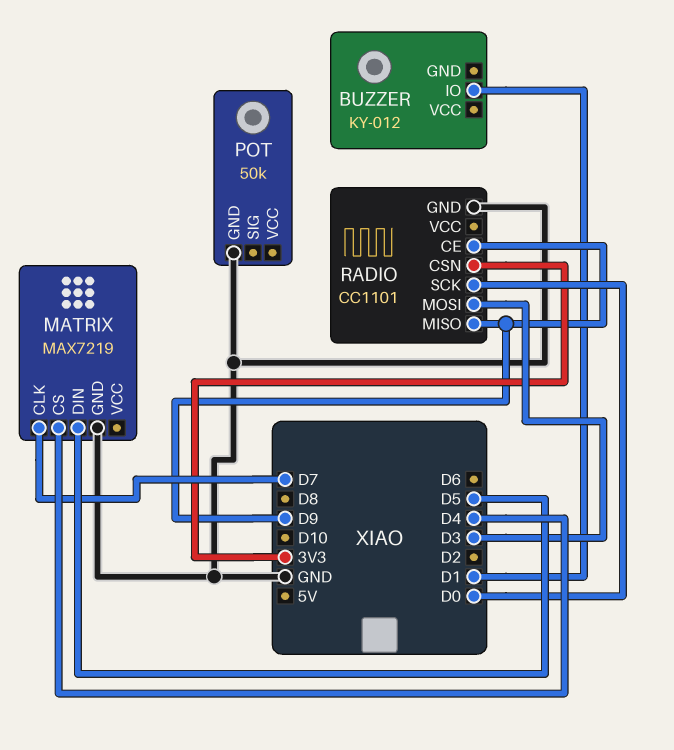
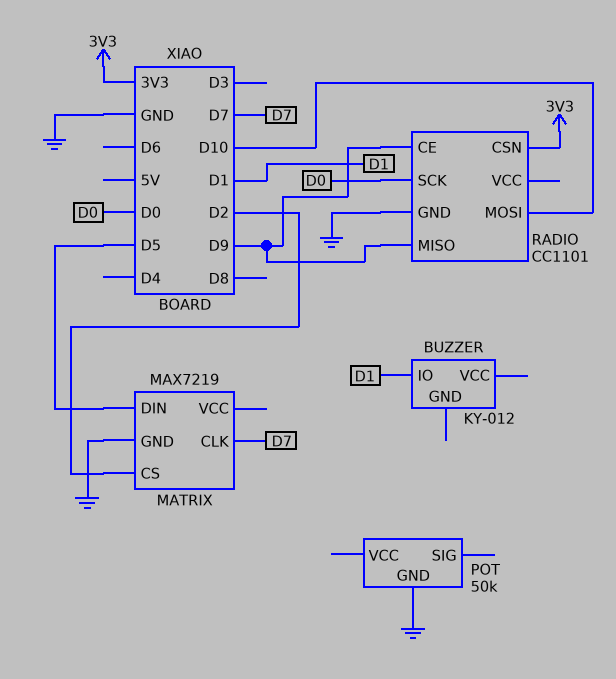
MATRIX pin CS: D4 -> D2
RADIO pin MOSI: D3 -> D10

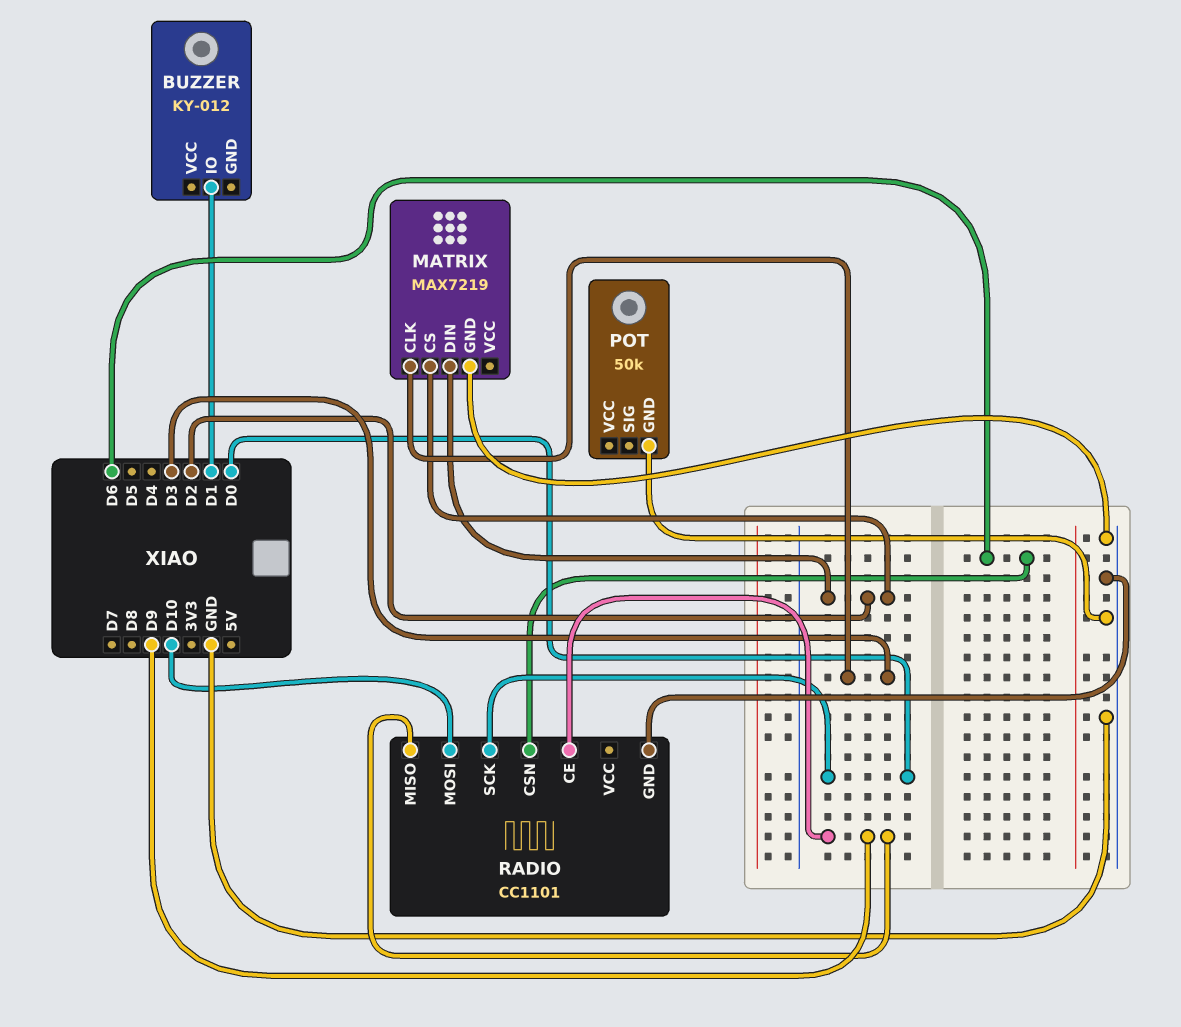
MATRIX pin CLK: D7 -> D3
MATRIX pin DIN: D5 -> D2
RADIO pin CSN: 3V3 -> D6

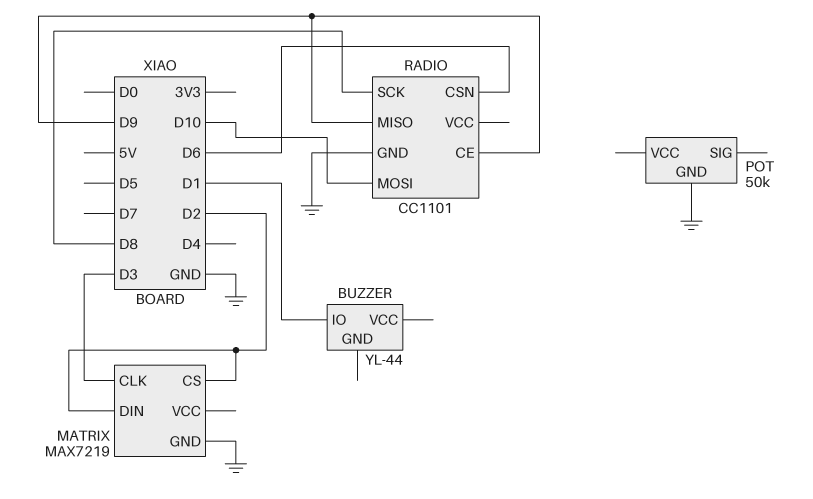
BUZZER: KY-012 -> YL-44
RADIO pin SCK: D0 -> D8

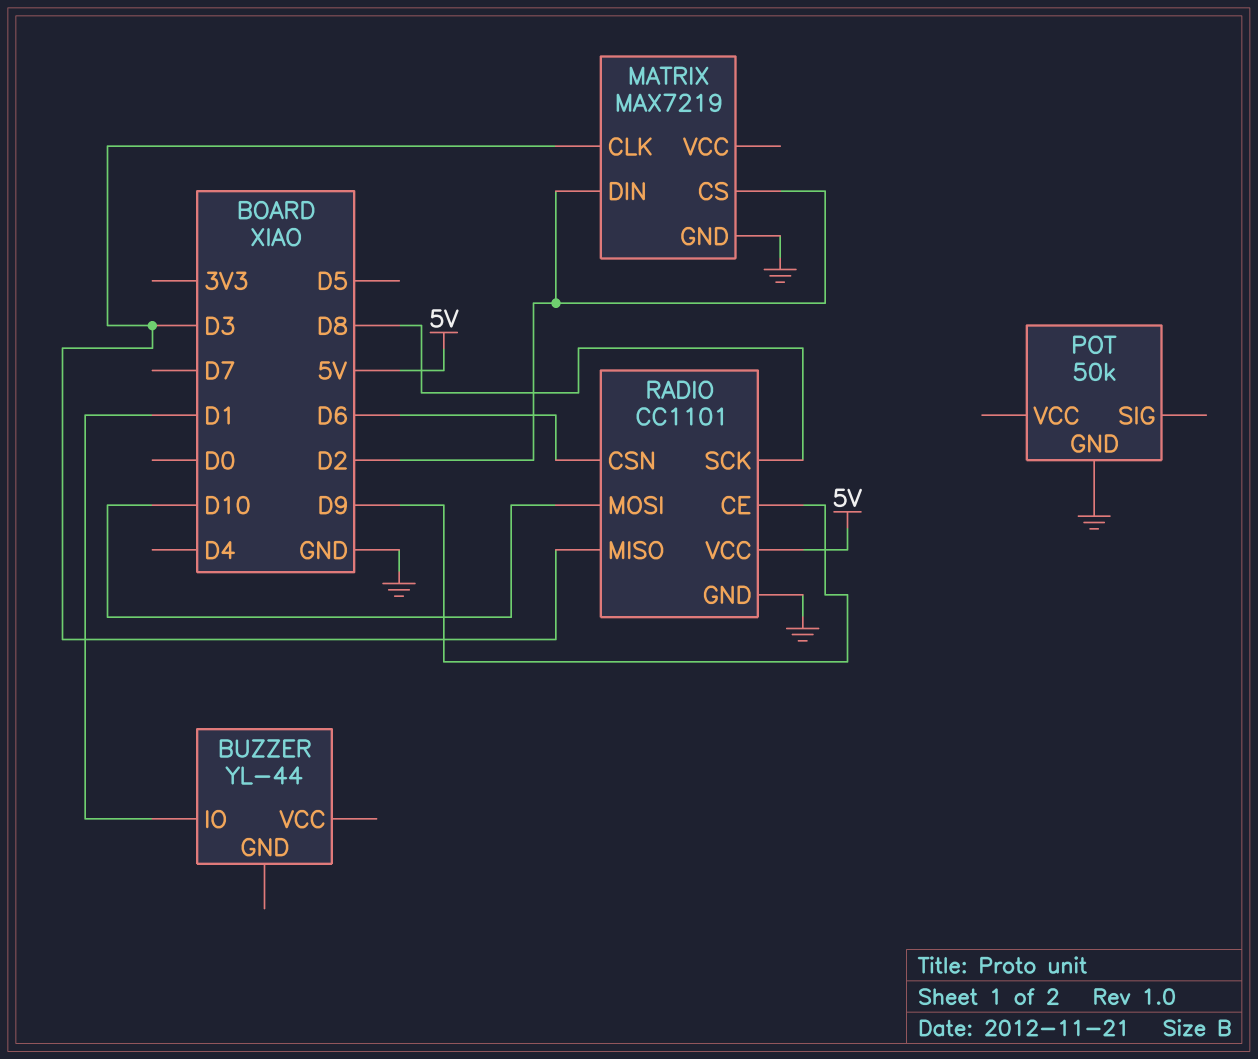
RADIO pin MISO: D9 -> D3
RADIO pin VCC: none -> 5V

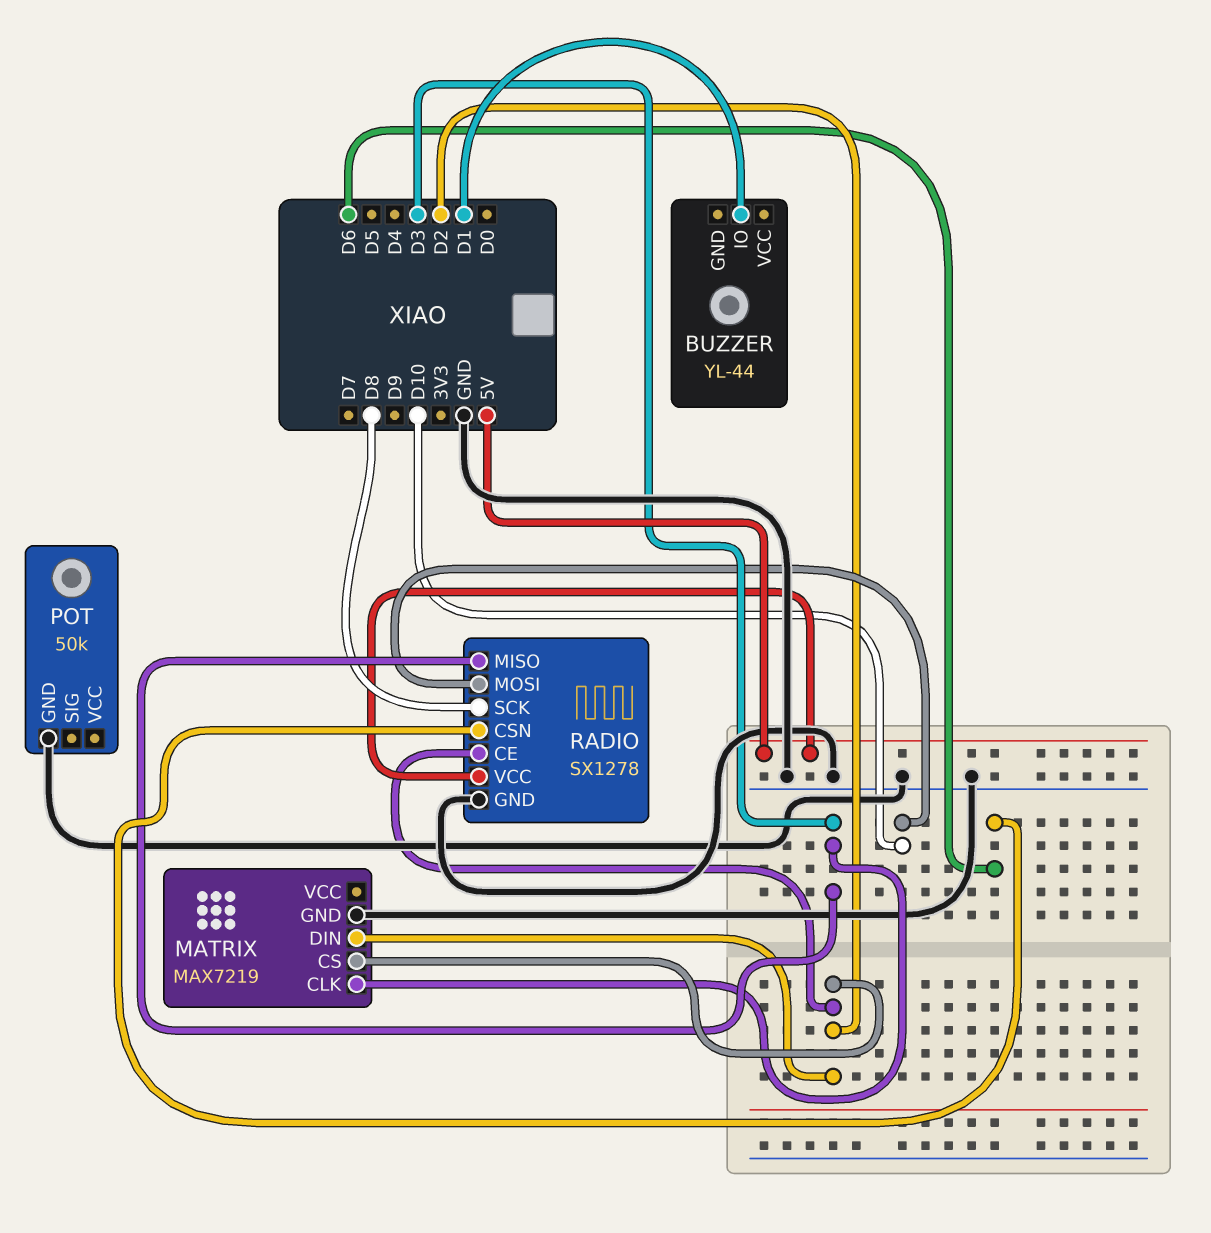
RADIO: CC1101 -> SX1278
RADIO pin CE: D9 -> D2

